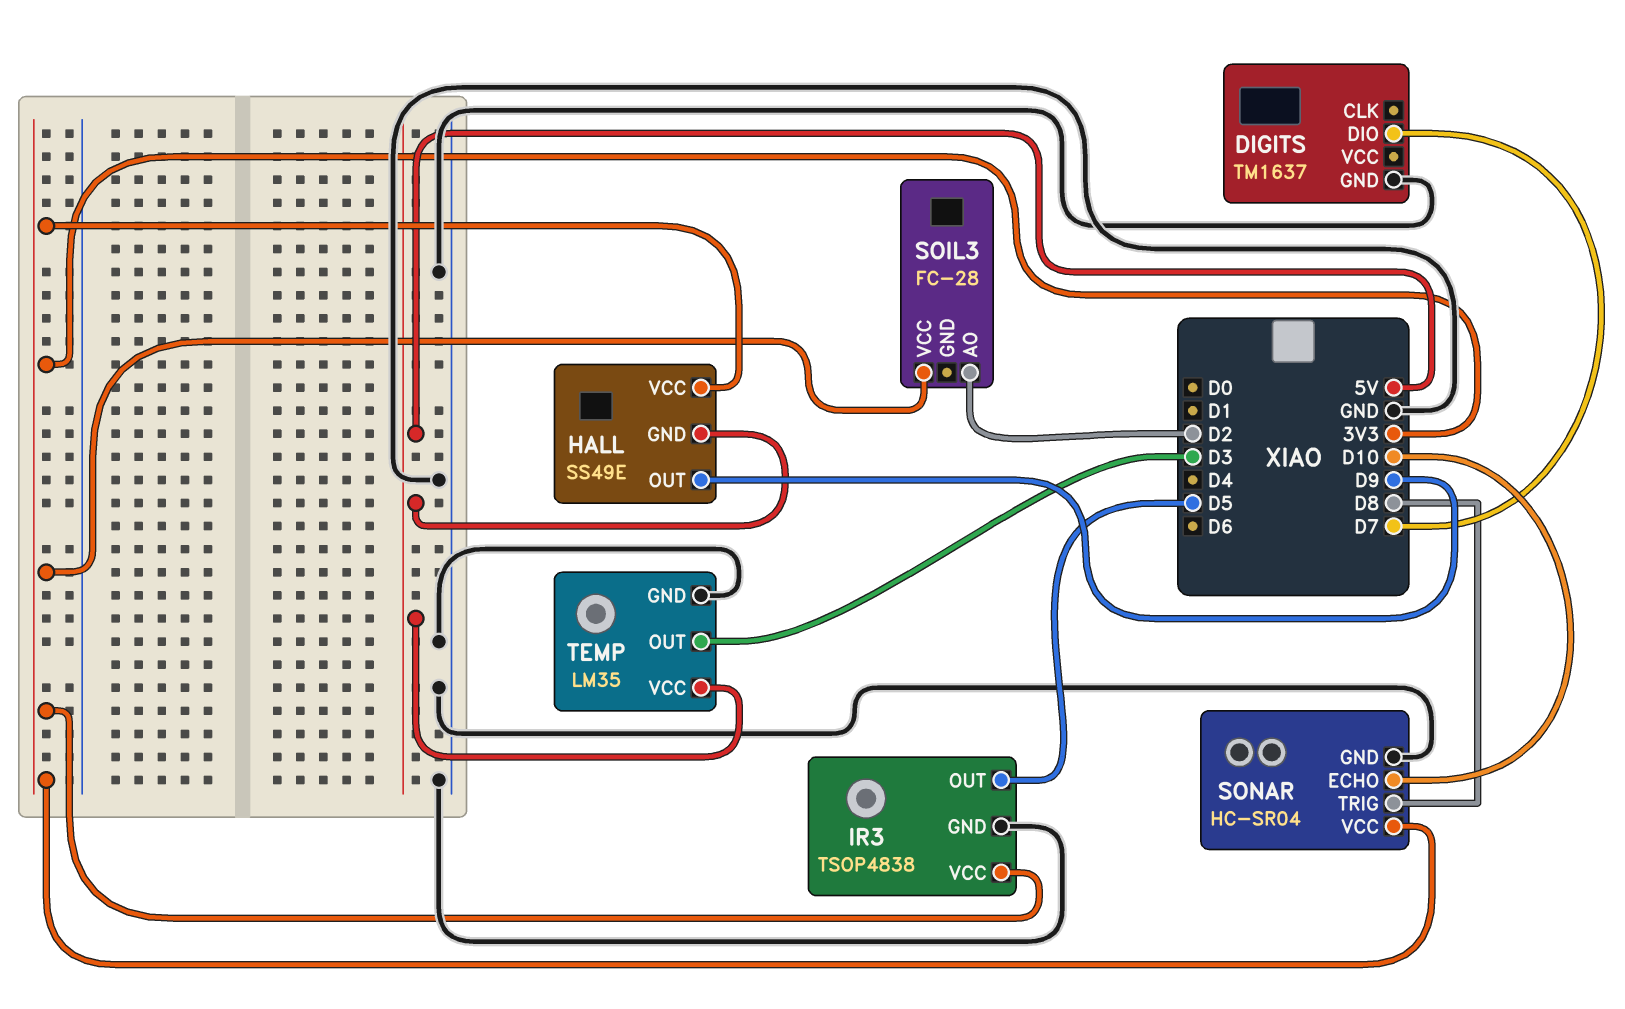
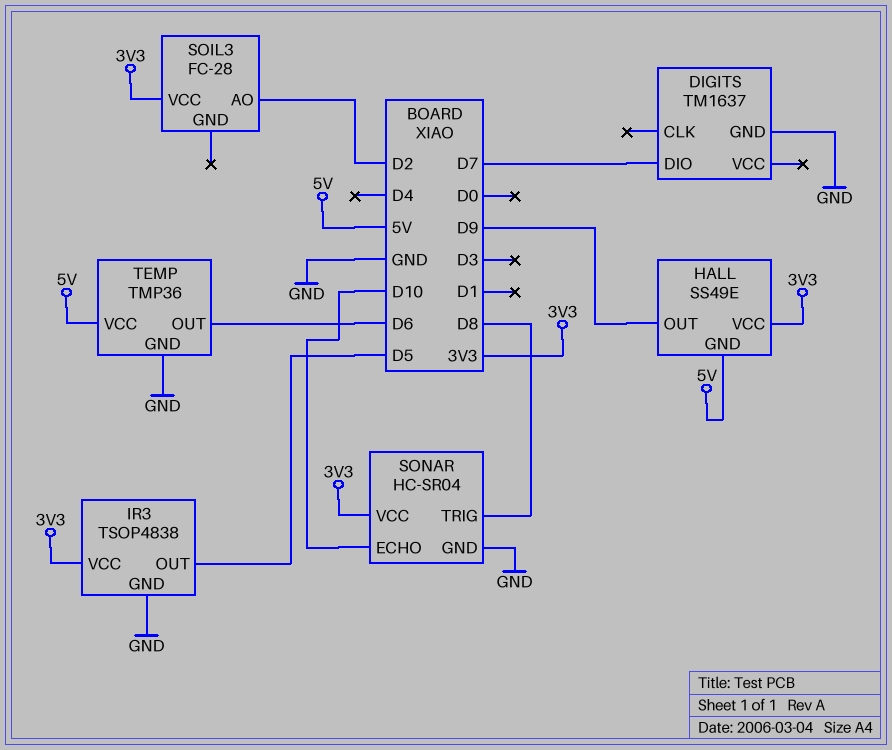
TEMP: LM35 -> TMP36
TEMP pin OUT: D3 -> D6

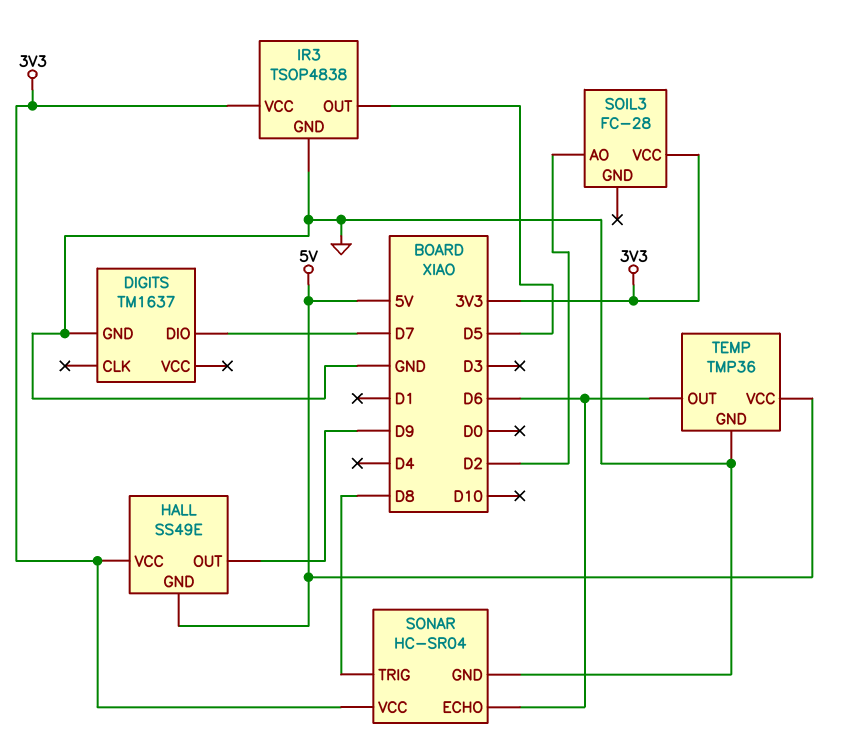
SONAR pin ECHO: D10 -> D6

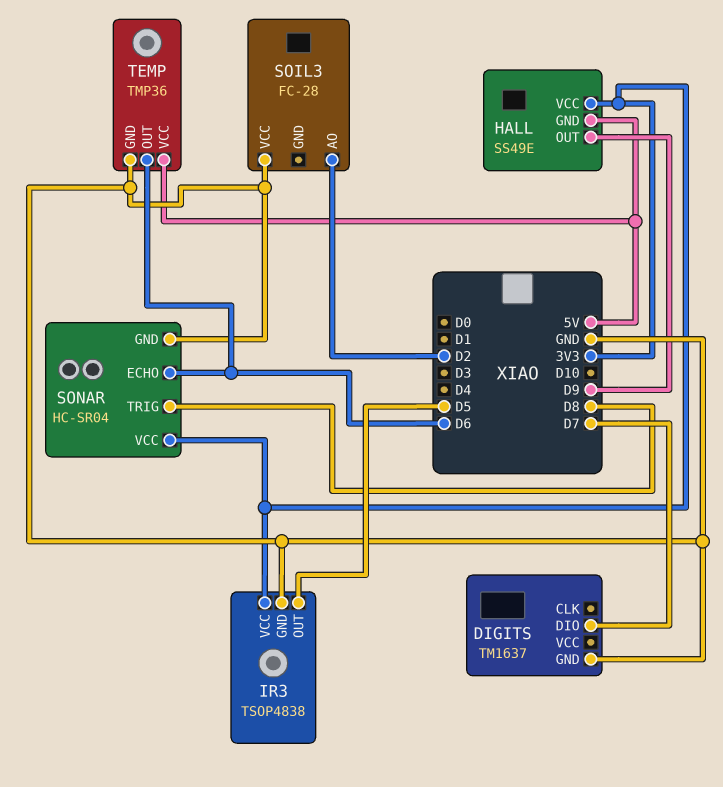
SOIL3 pin VCC: 3V3 -> GND

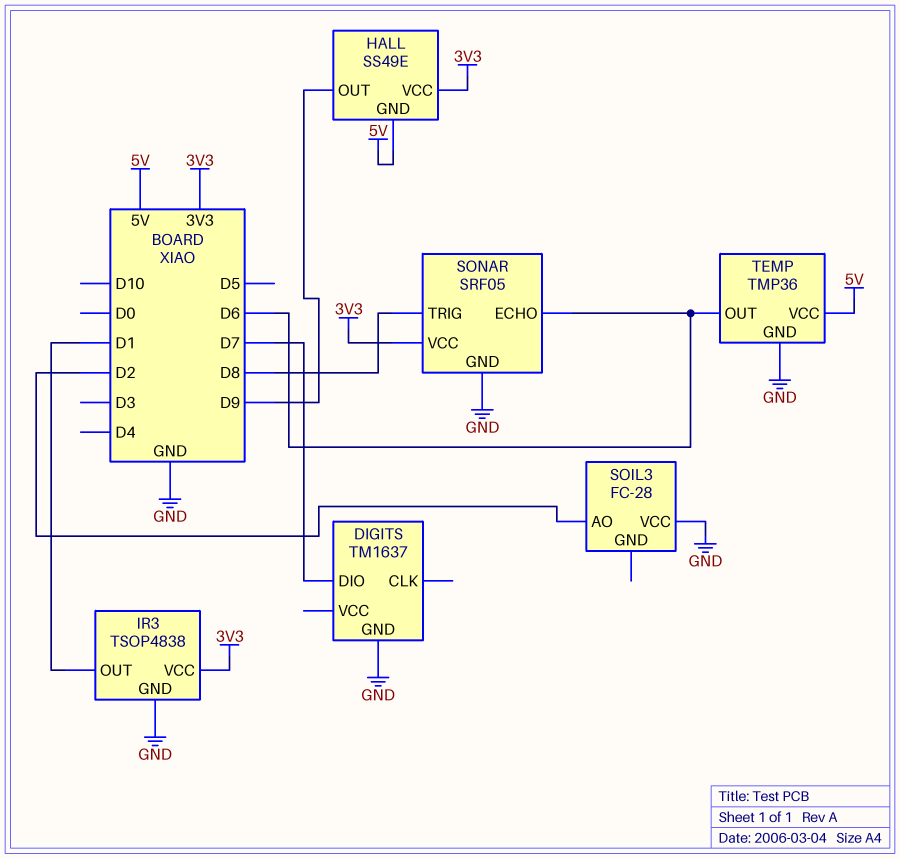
IR3 pin OUT: D5 -> D1
SONAR: HC-SR04 -> SRF05

